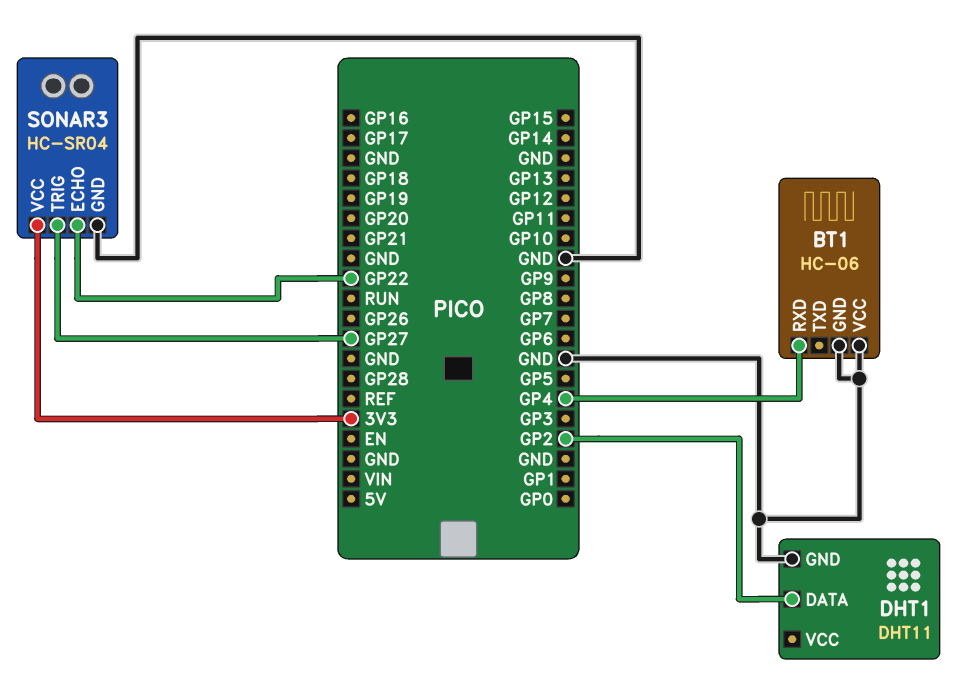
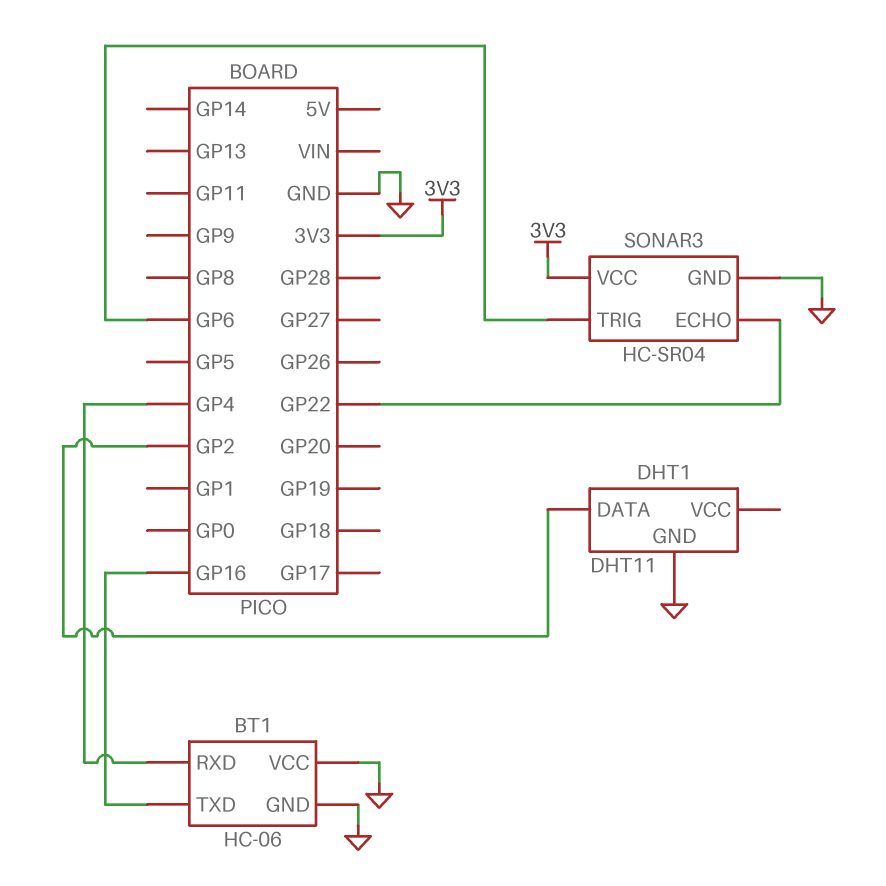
BT1 pin TXD: none -> GP16
SONAR3 pin TRIG: GP27 -> GP6

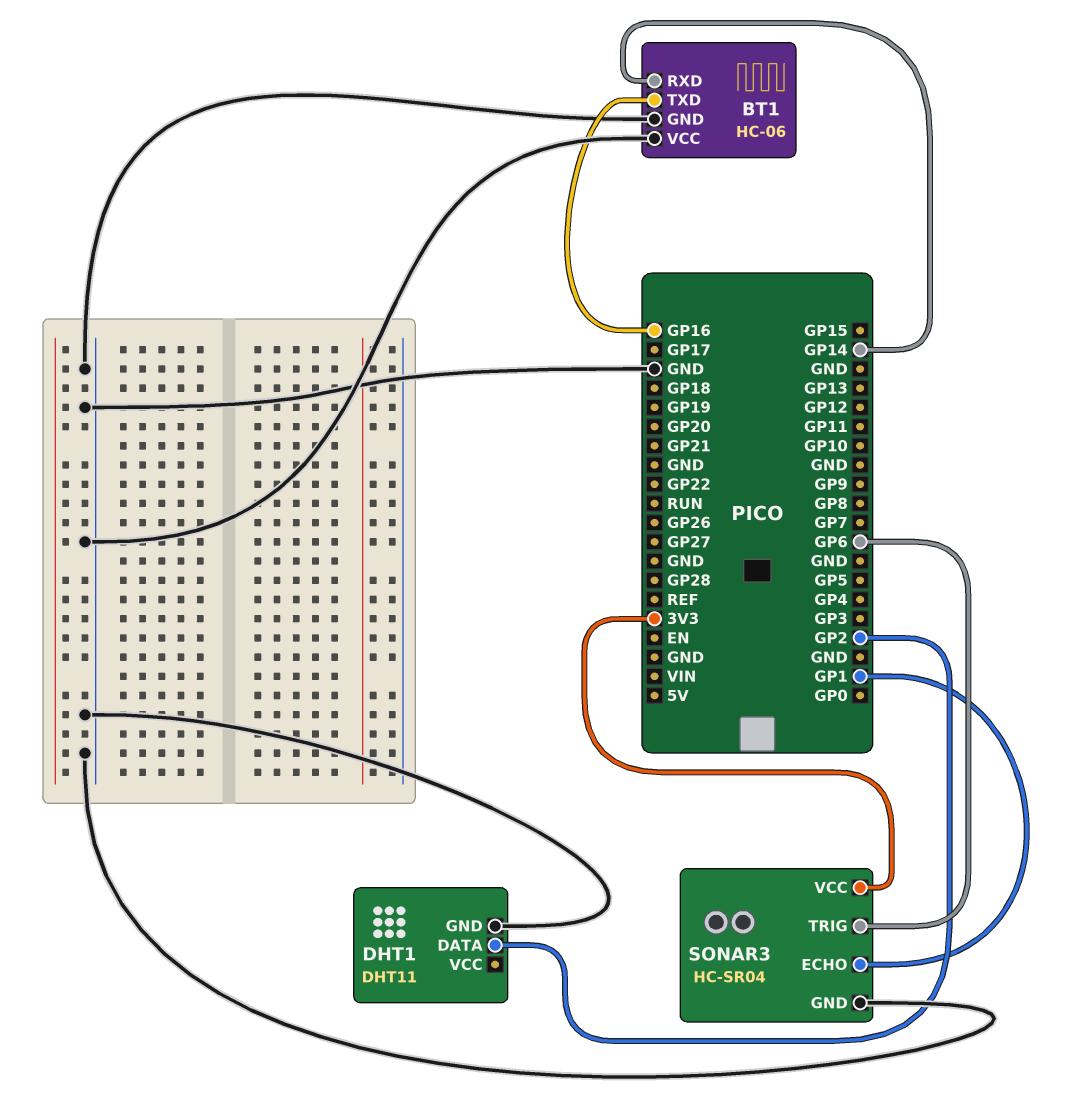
BT1 pin RXD: GP4 -> GP14
SONAR3 pin ECHO: GP22 -> GP1

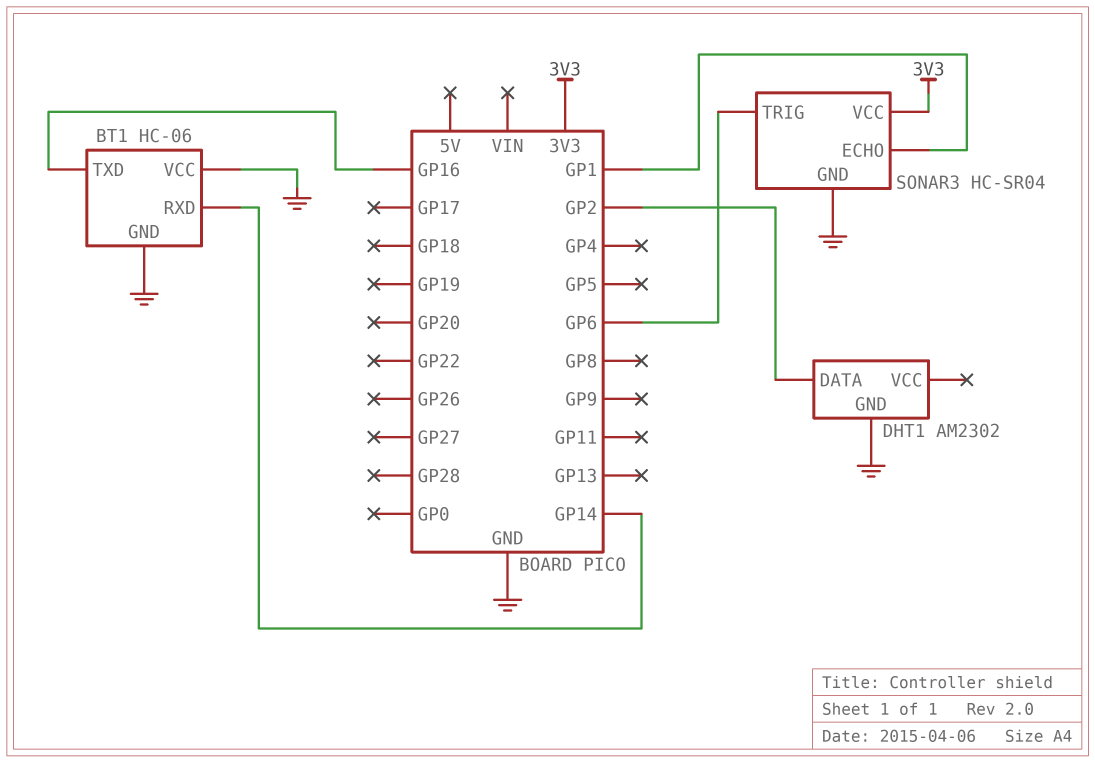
DHT1: DHT11 -> AM2302

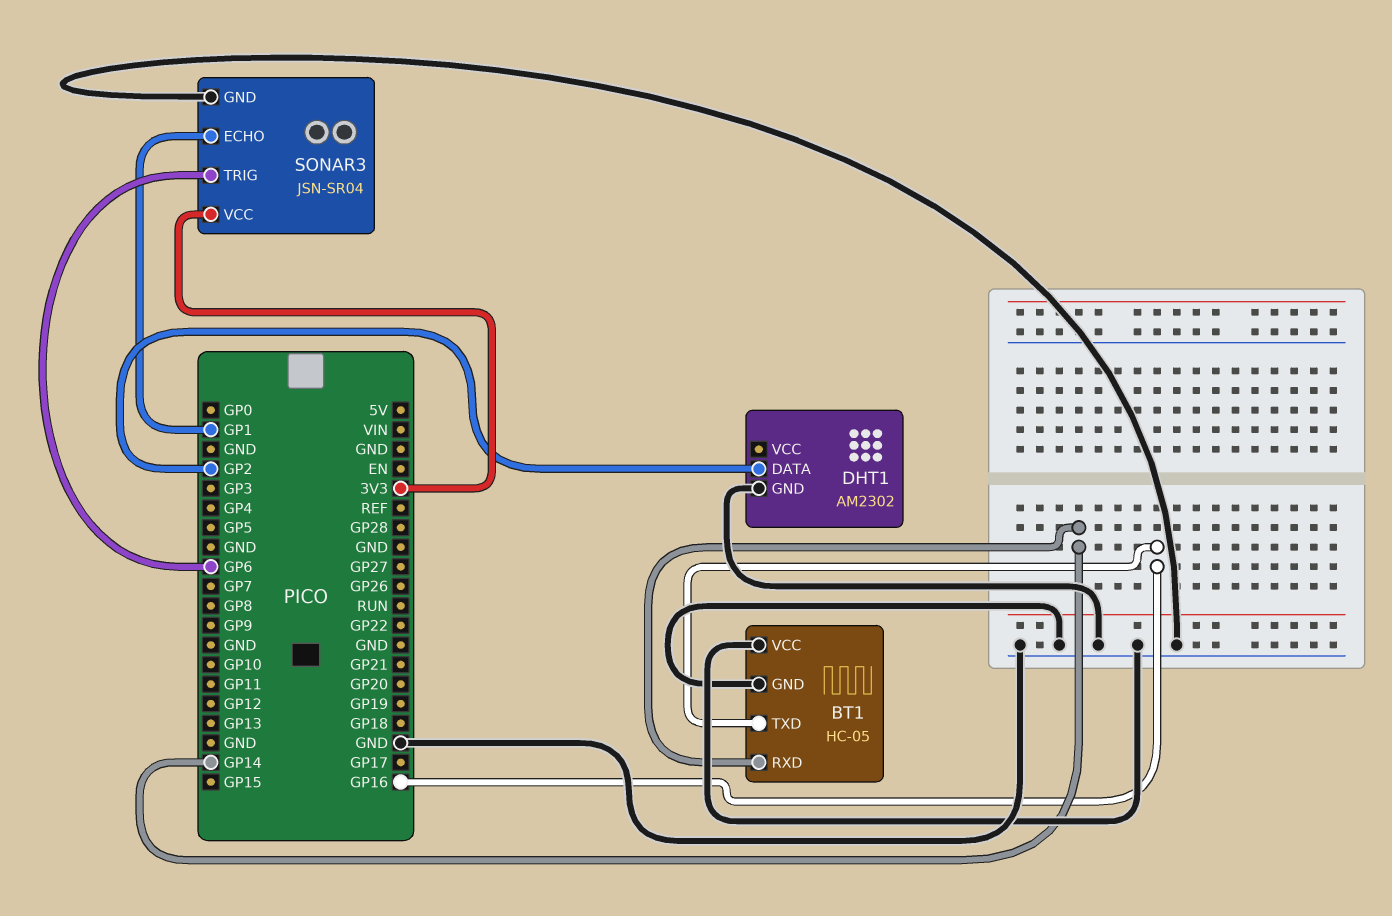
BT1: HC-06 -> HC-05
SONAR3: HC-SR04 -> JSN-SR04

